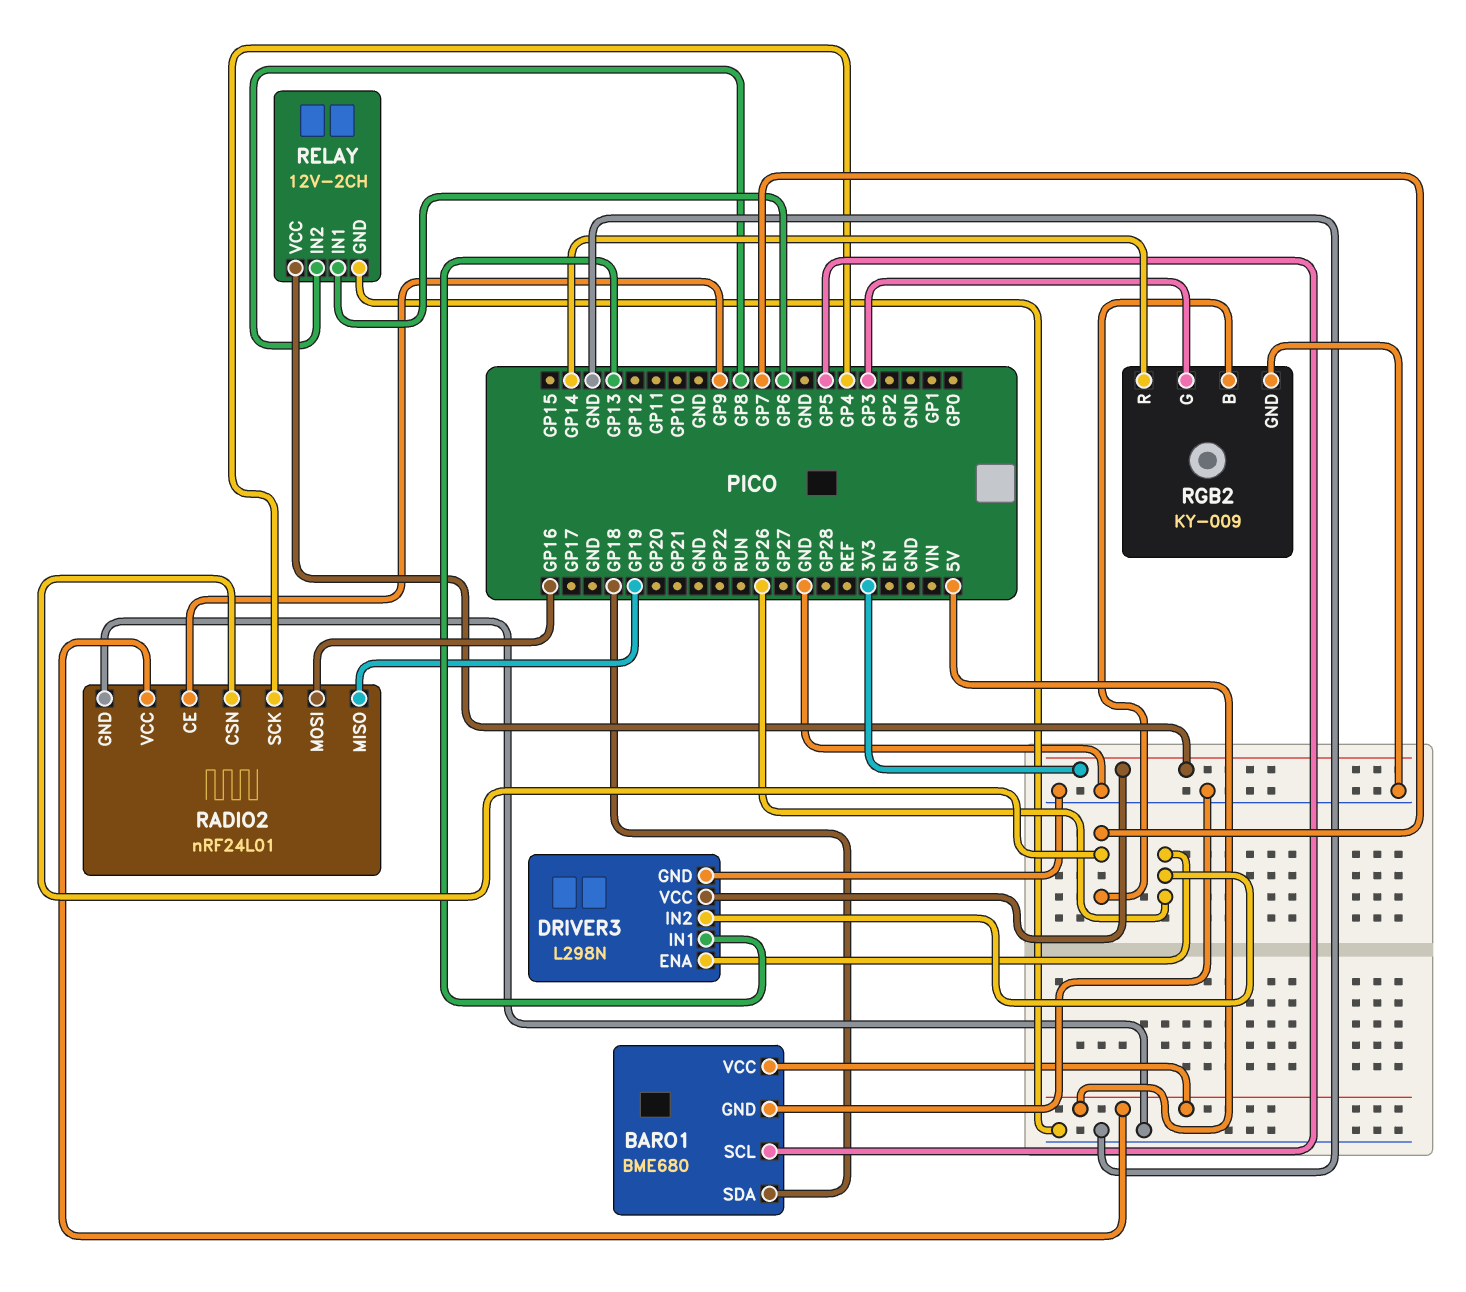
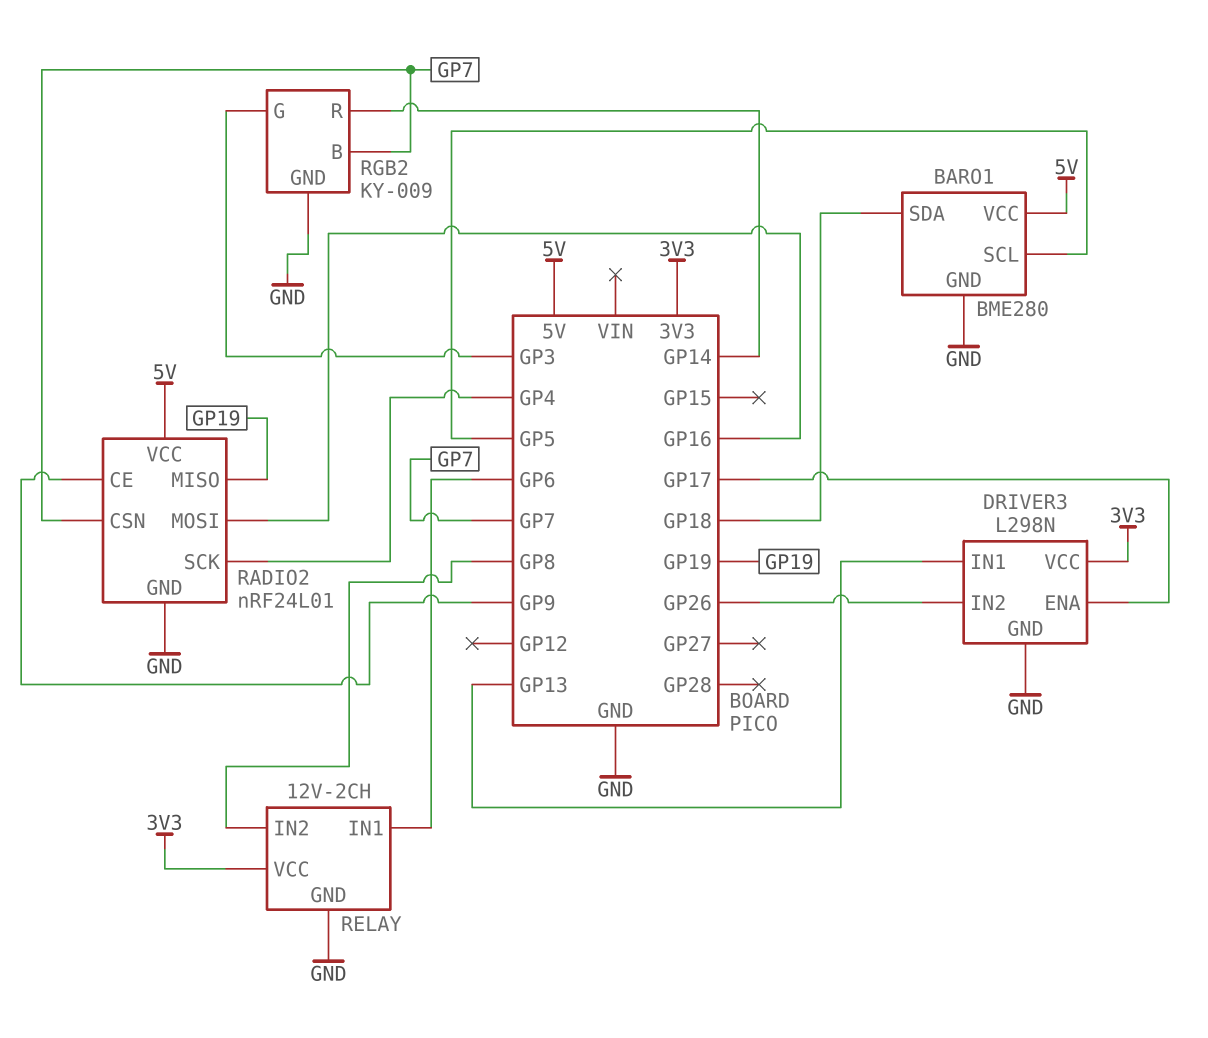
BARO1: BME680 -> BME280
DRIVER3 pin ENA: GP26 -> GP17

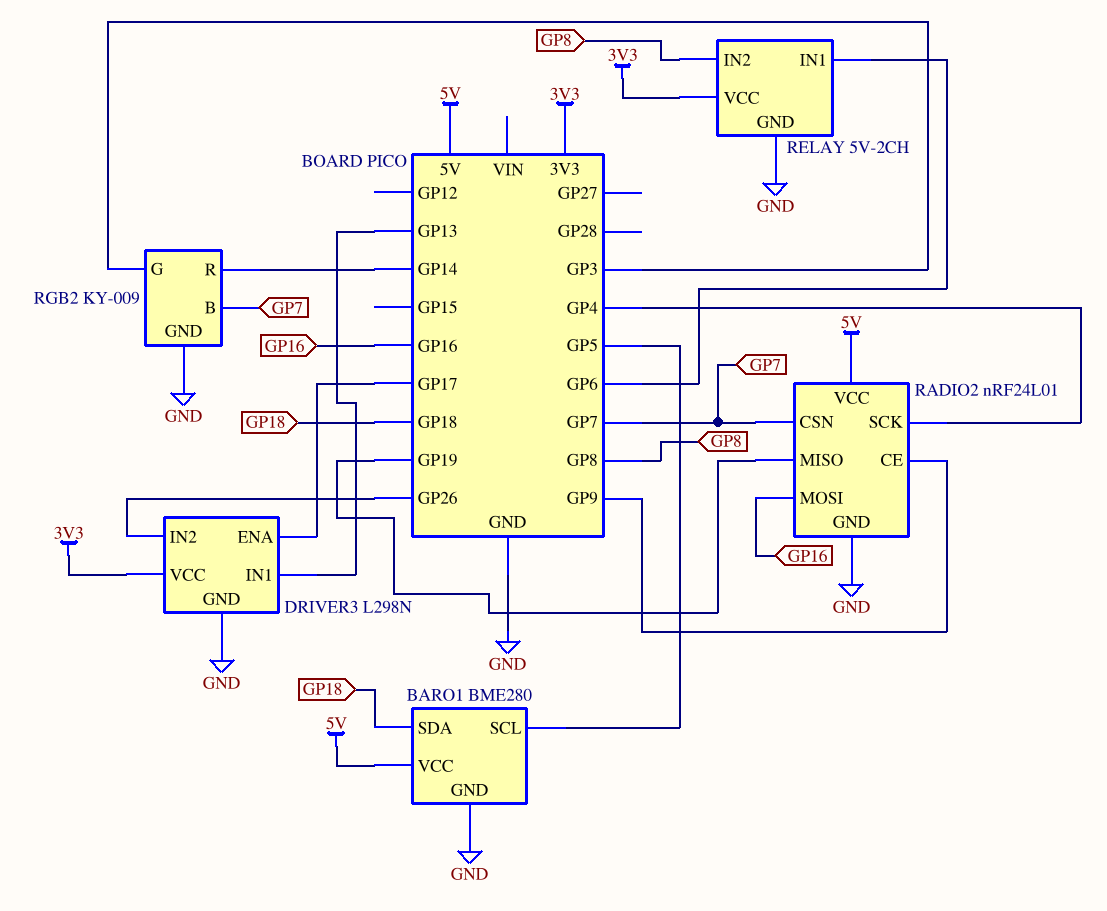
RELAY: 12V-2CH -> 5V-2CH

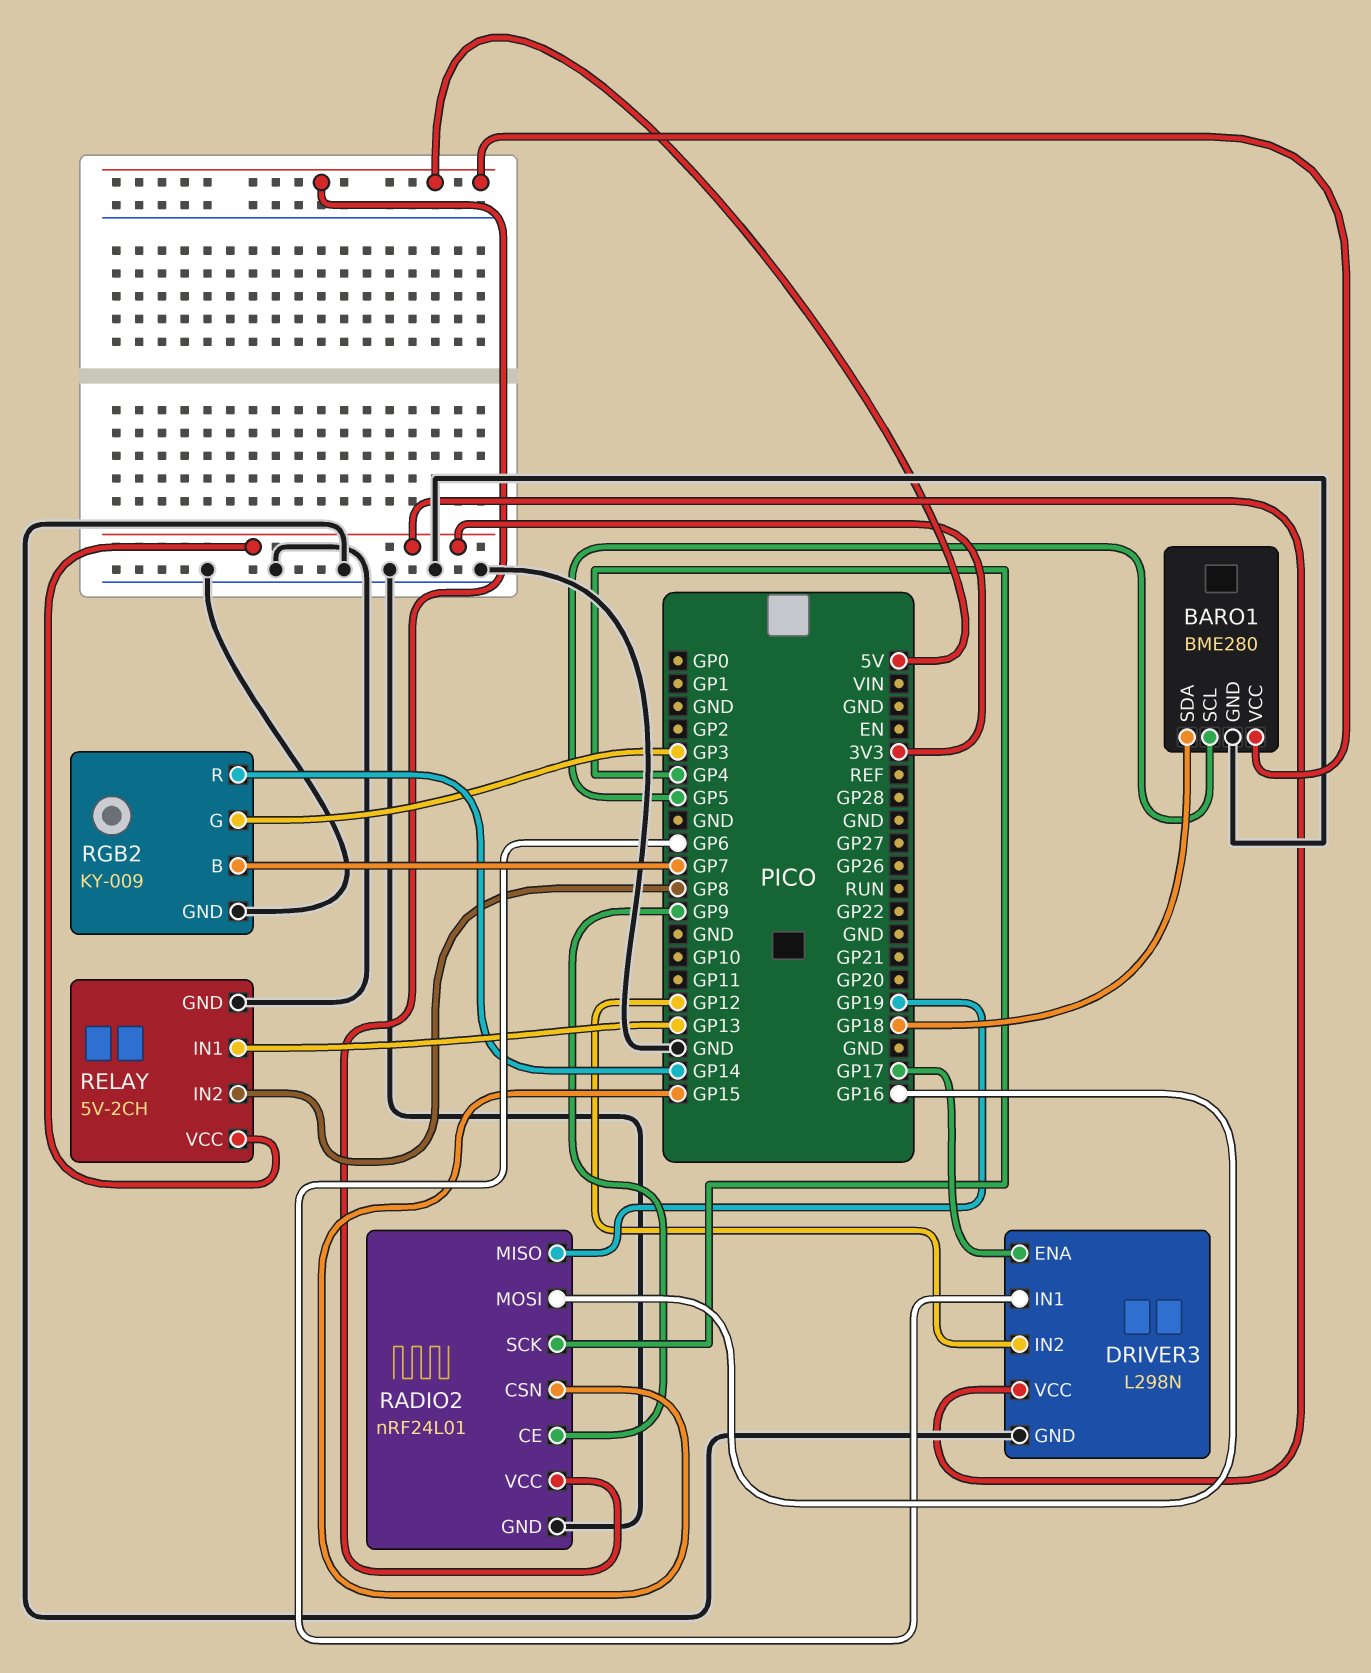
DRIVER3 pin IN1: GP13 -> GP6
DRIVER3 pin IN2: GP26 -> GP12
RADIO2 pin CSN: GP7 -> GP15
RELAY pin IN1: GP6 -> GP13

